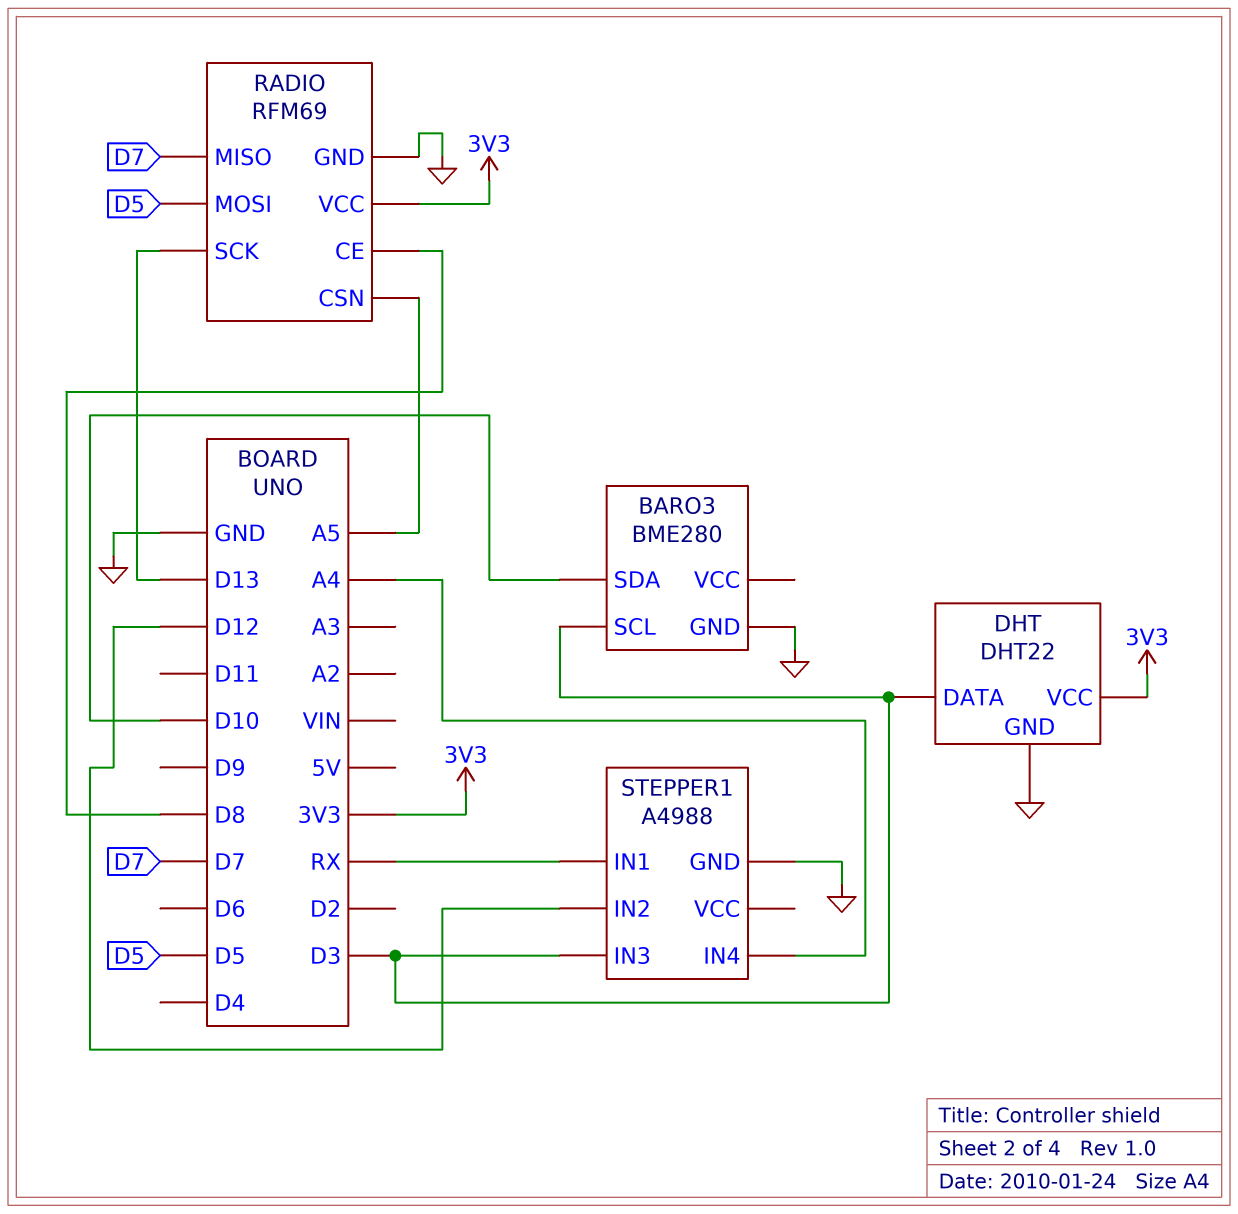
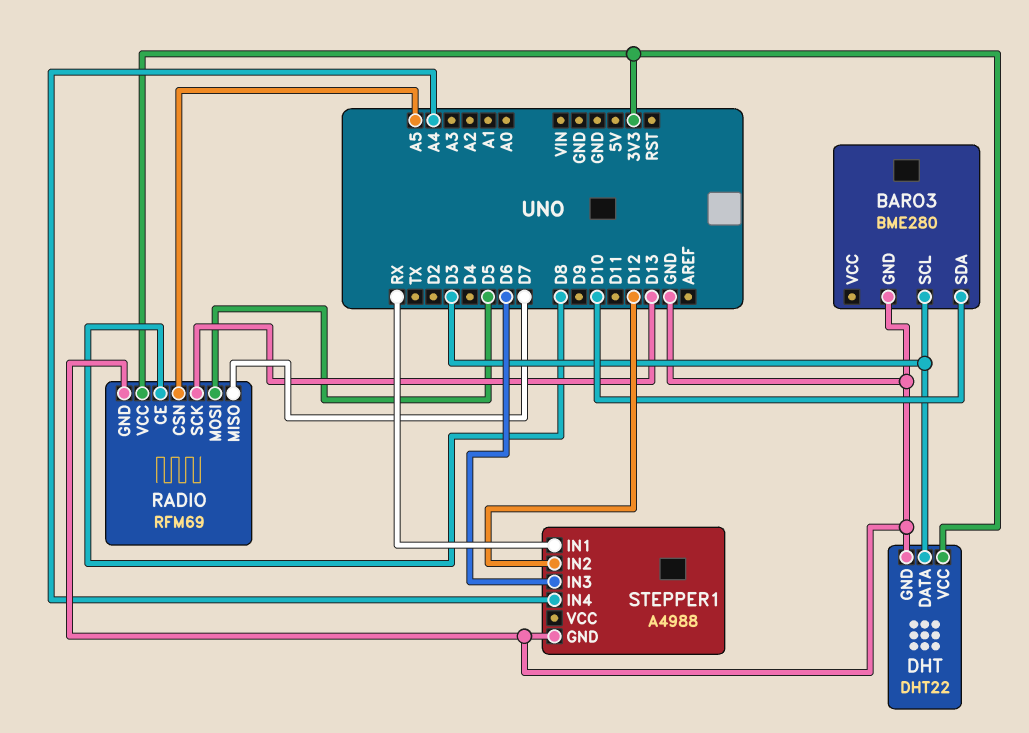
STEPPER1 pin IN3: D3 -> D6

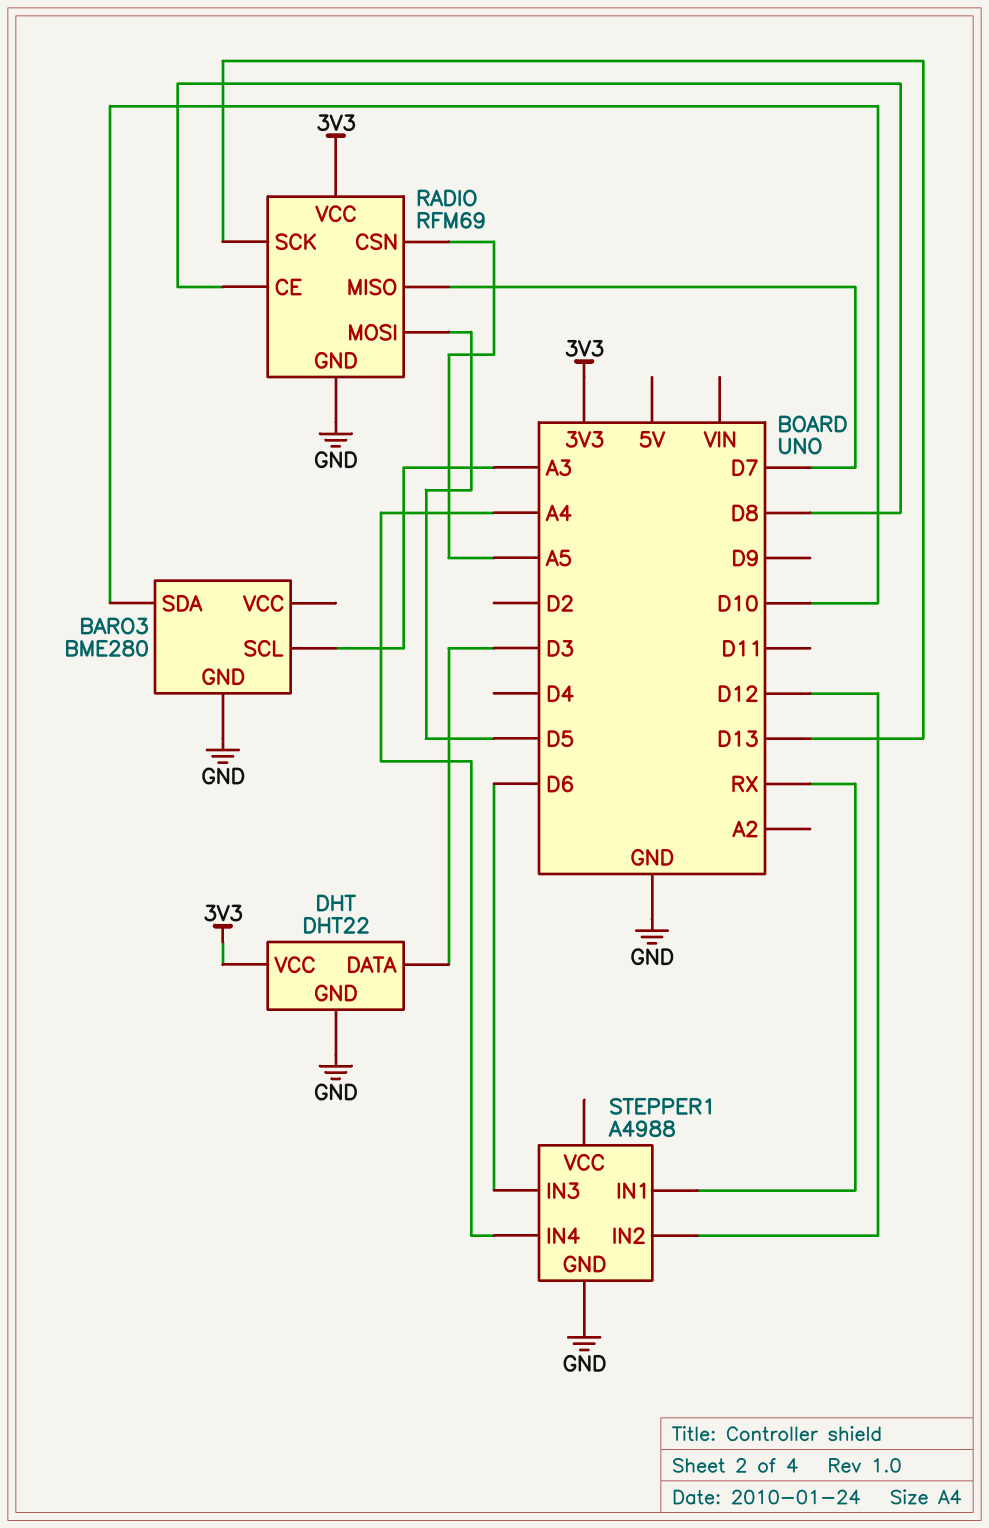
BARO3 pin SCL: D3 -> A3

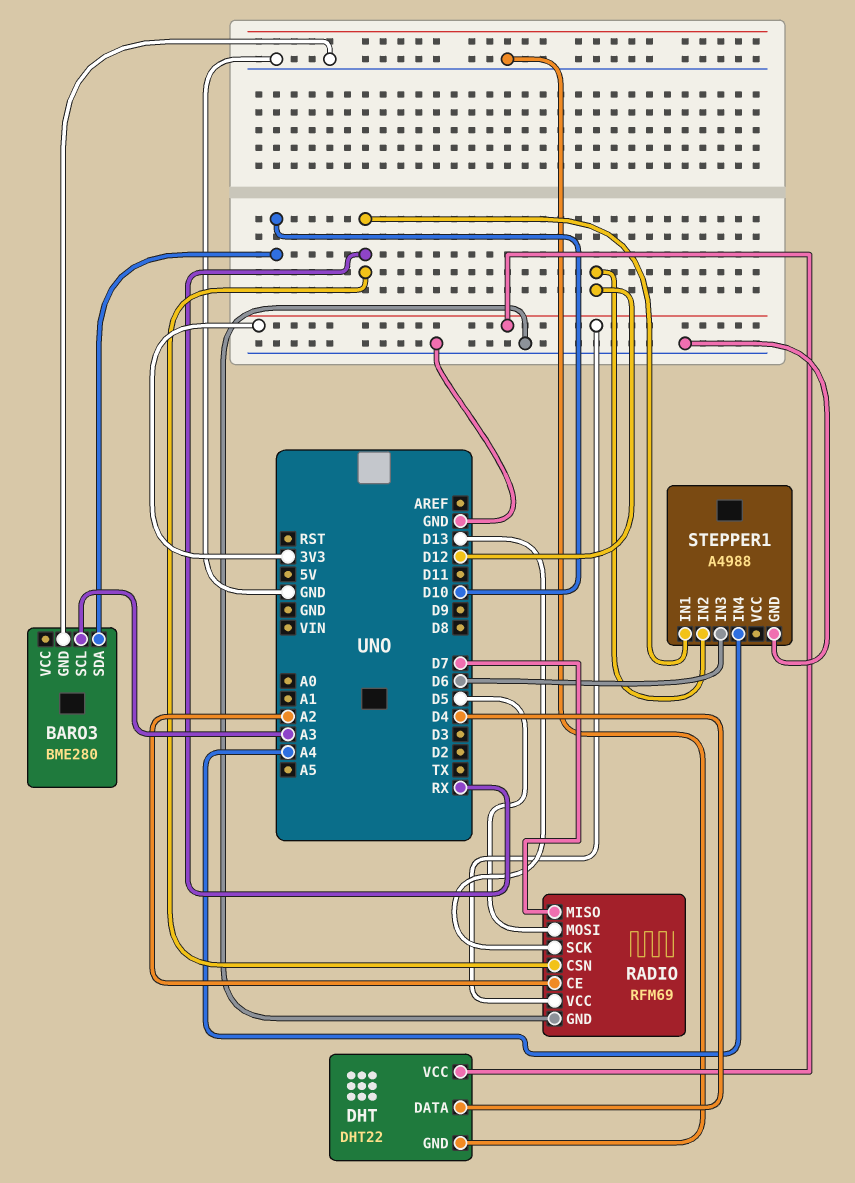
DHT pin DATA: D3 -> D4
RADIO pin CE: D8 -> A2
RADIO pin CSN: A5 -> RX

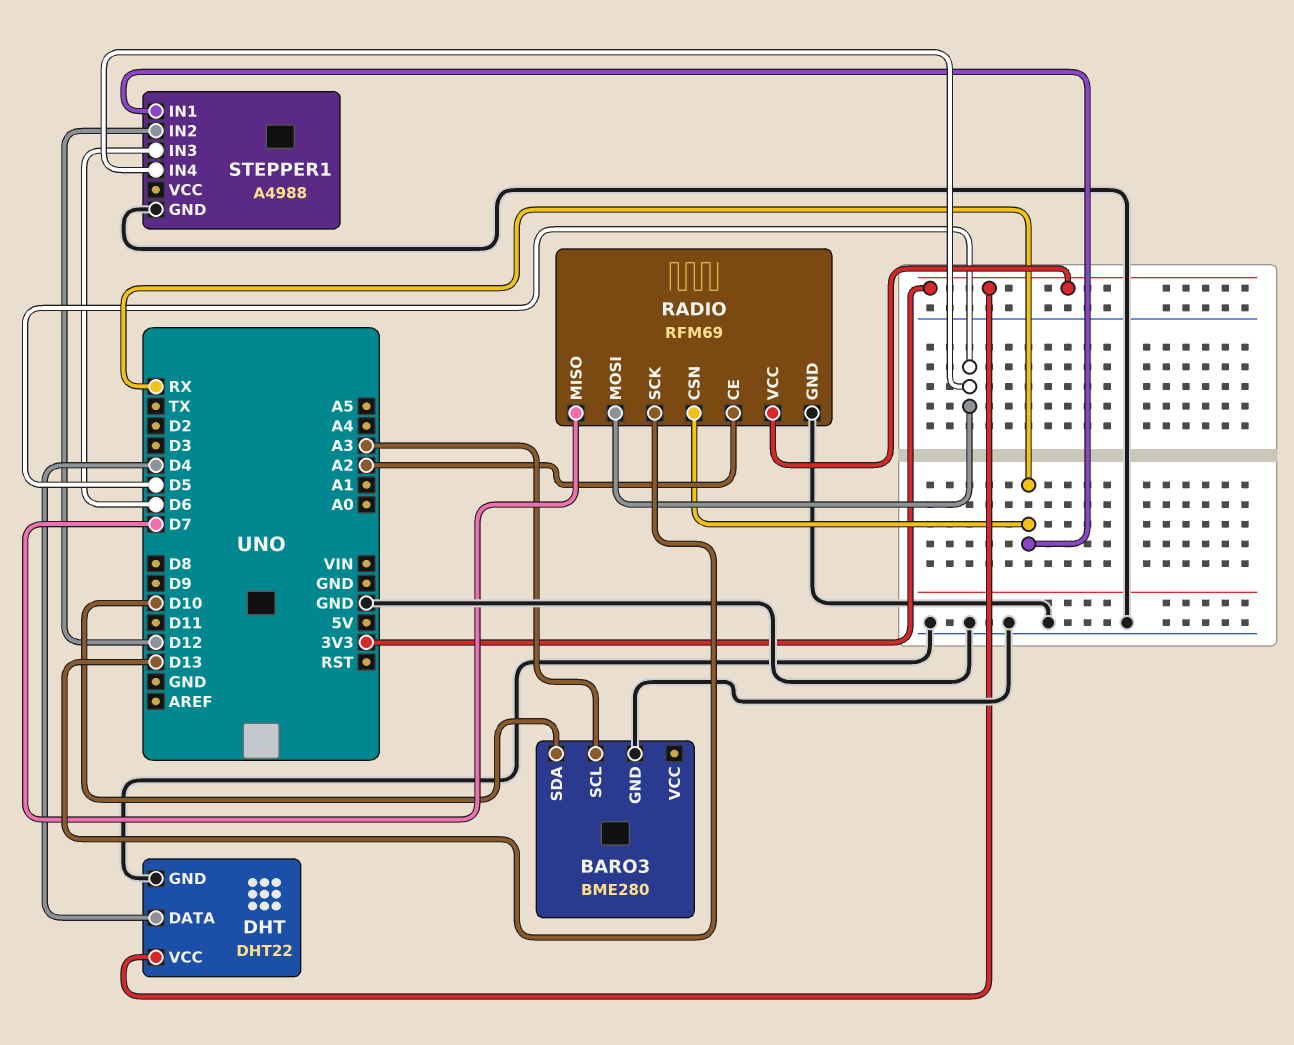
STEPPER1 pin IN4: A4 -> D5

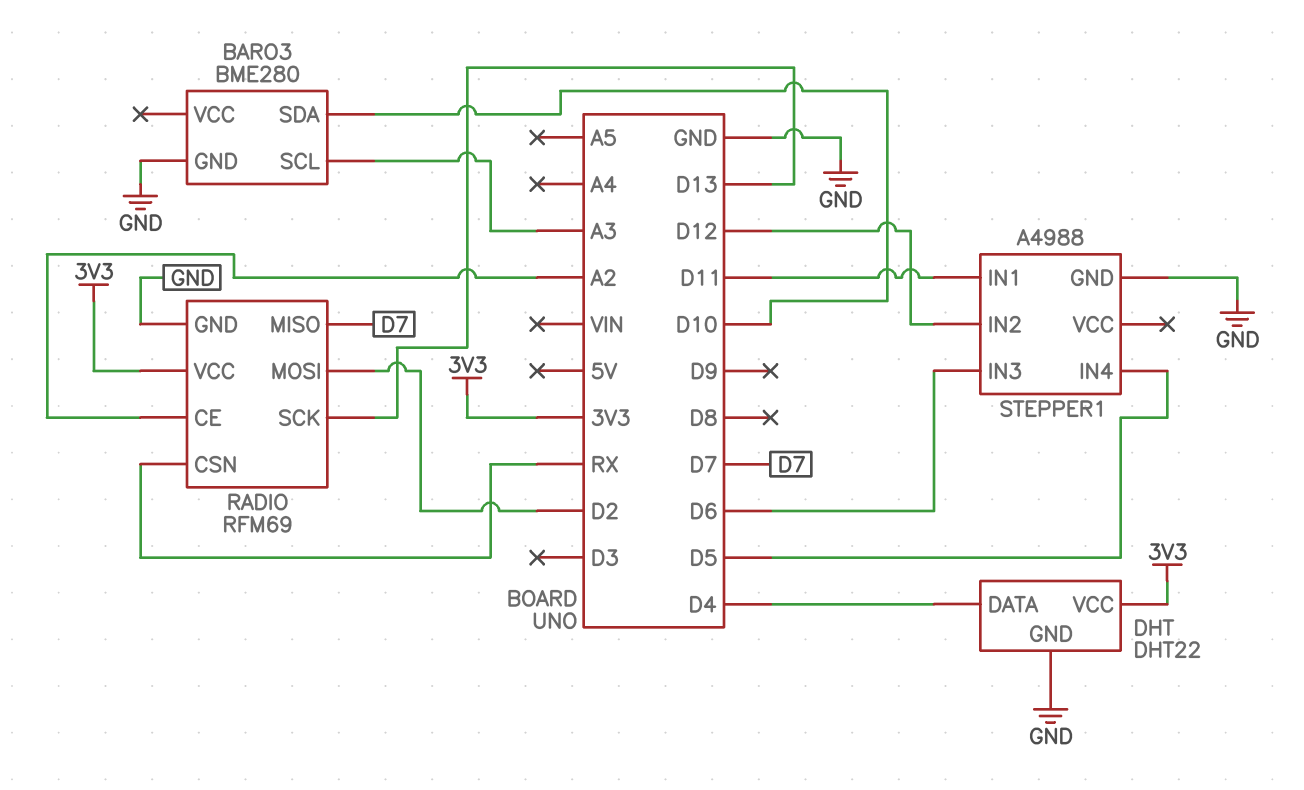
RADIO pin MOSI: D5 -> D2
STEPPER1 pin IN1: RX -> D11

